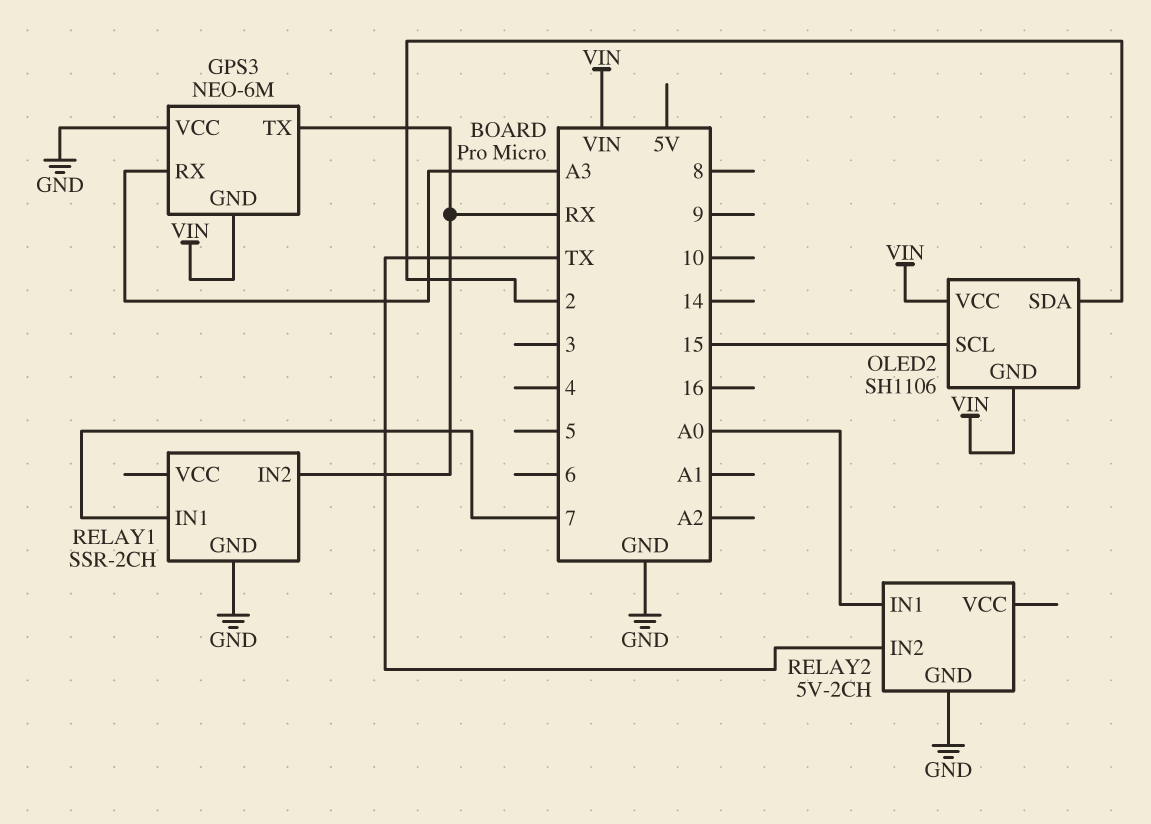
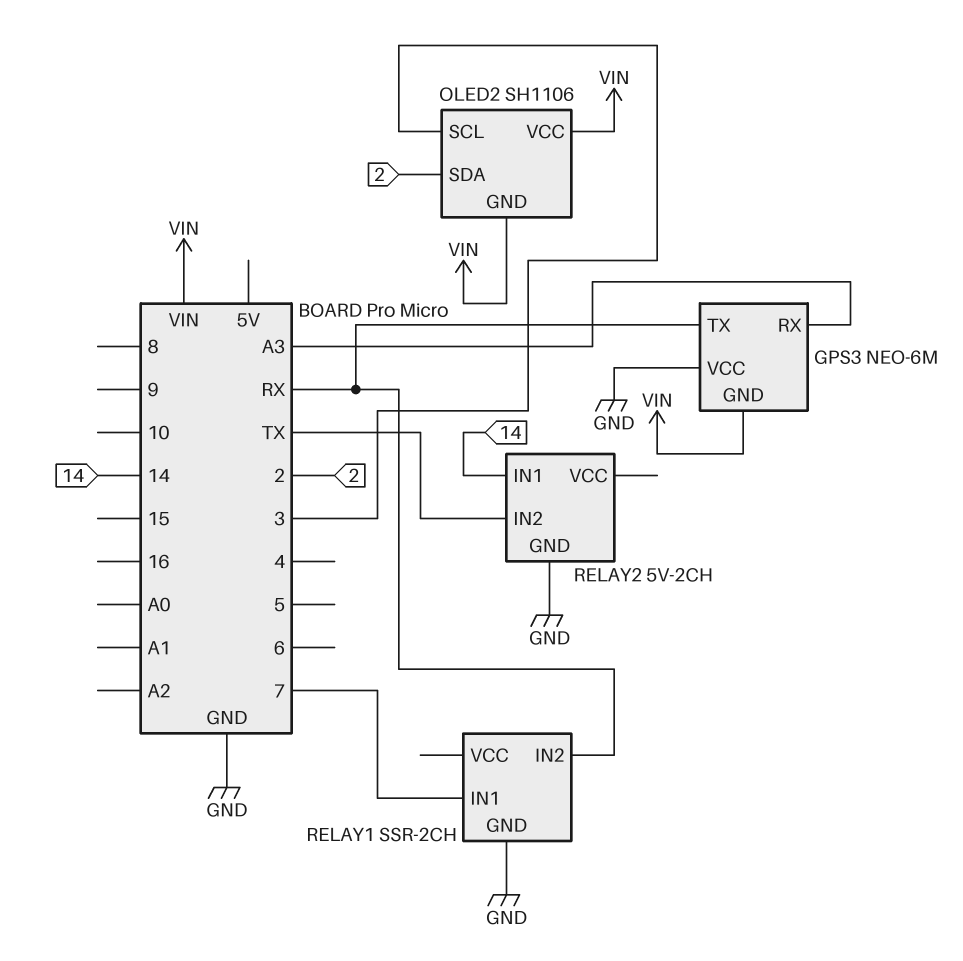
OLED2 pin SCL: 15 -> 3
RELAY2 pin IN1: A0 -> 14

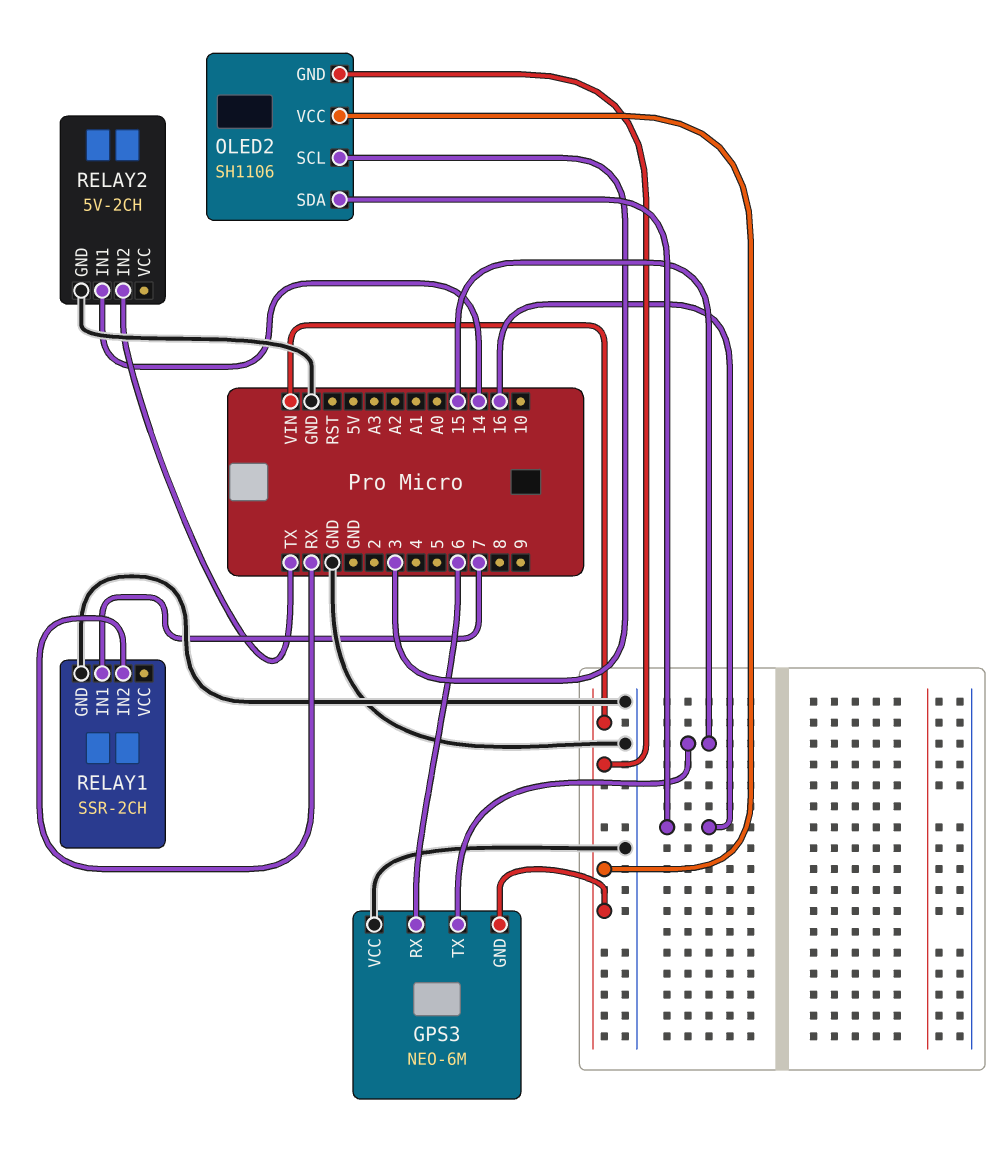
GPS3 pin RX: A3 -> 6
GPS3 pin TX: RX -> 15
OLED2 pin SDA: 2 -> 16

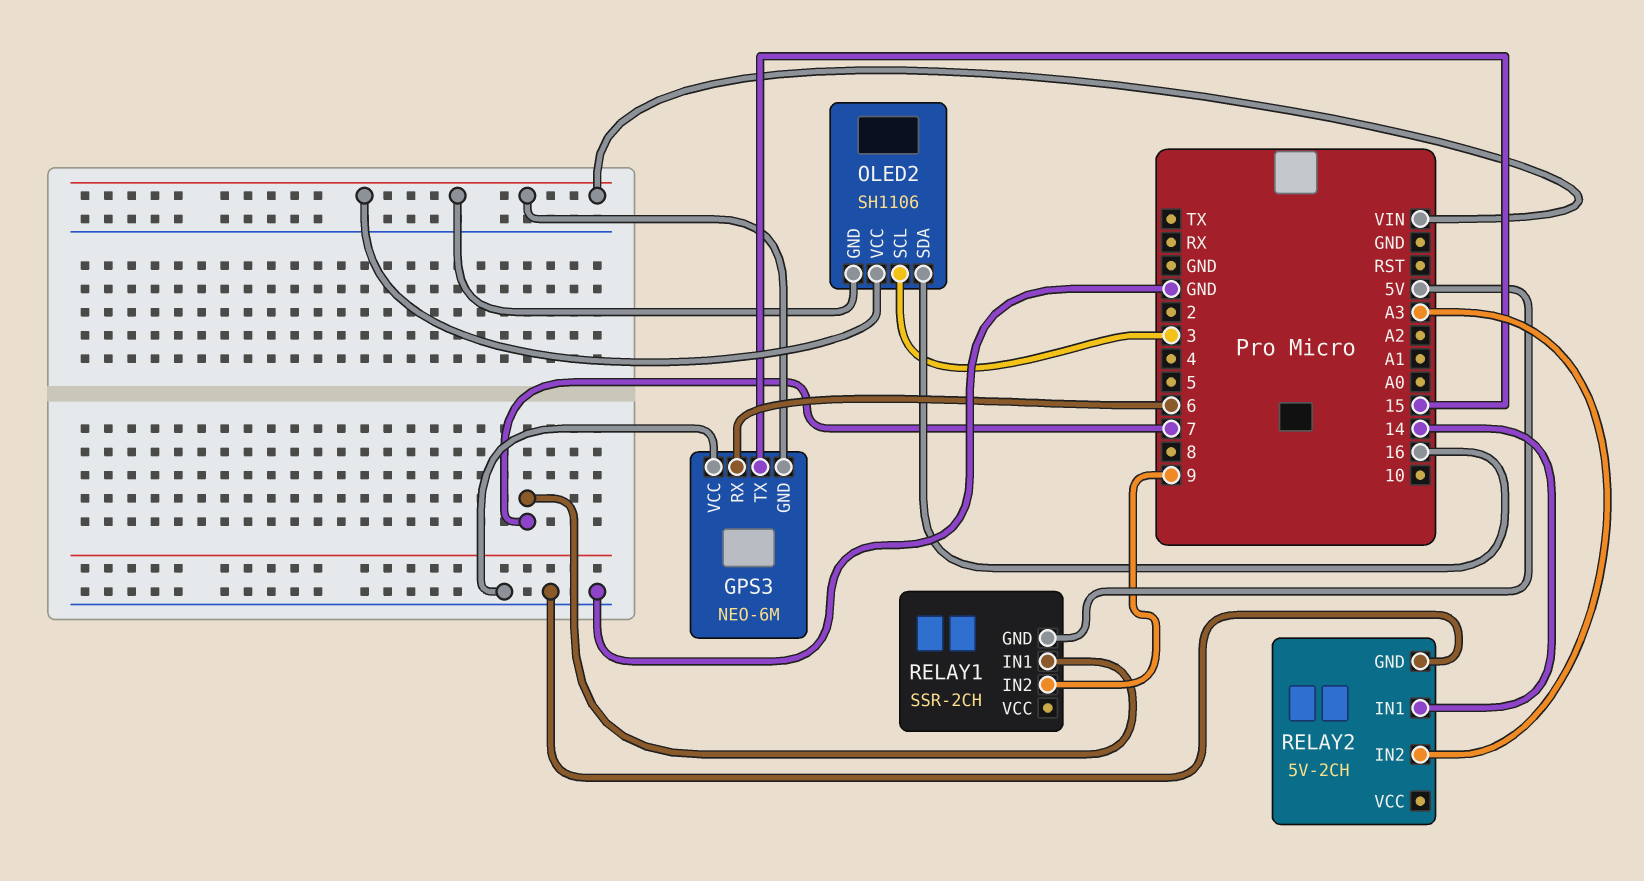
RELAY1 pin GND: GND -> 5V
RELAY1 pin IN2: RX -> 9
RELAY2 pin IN2: TX -> A3

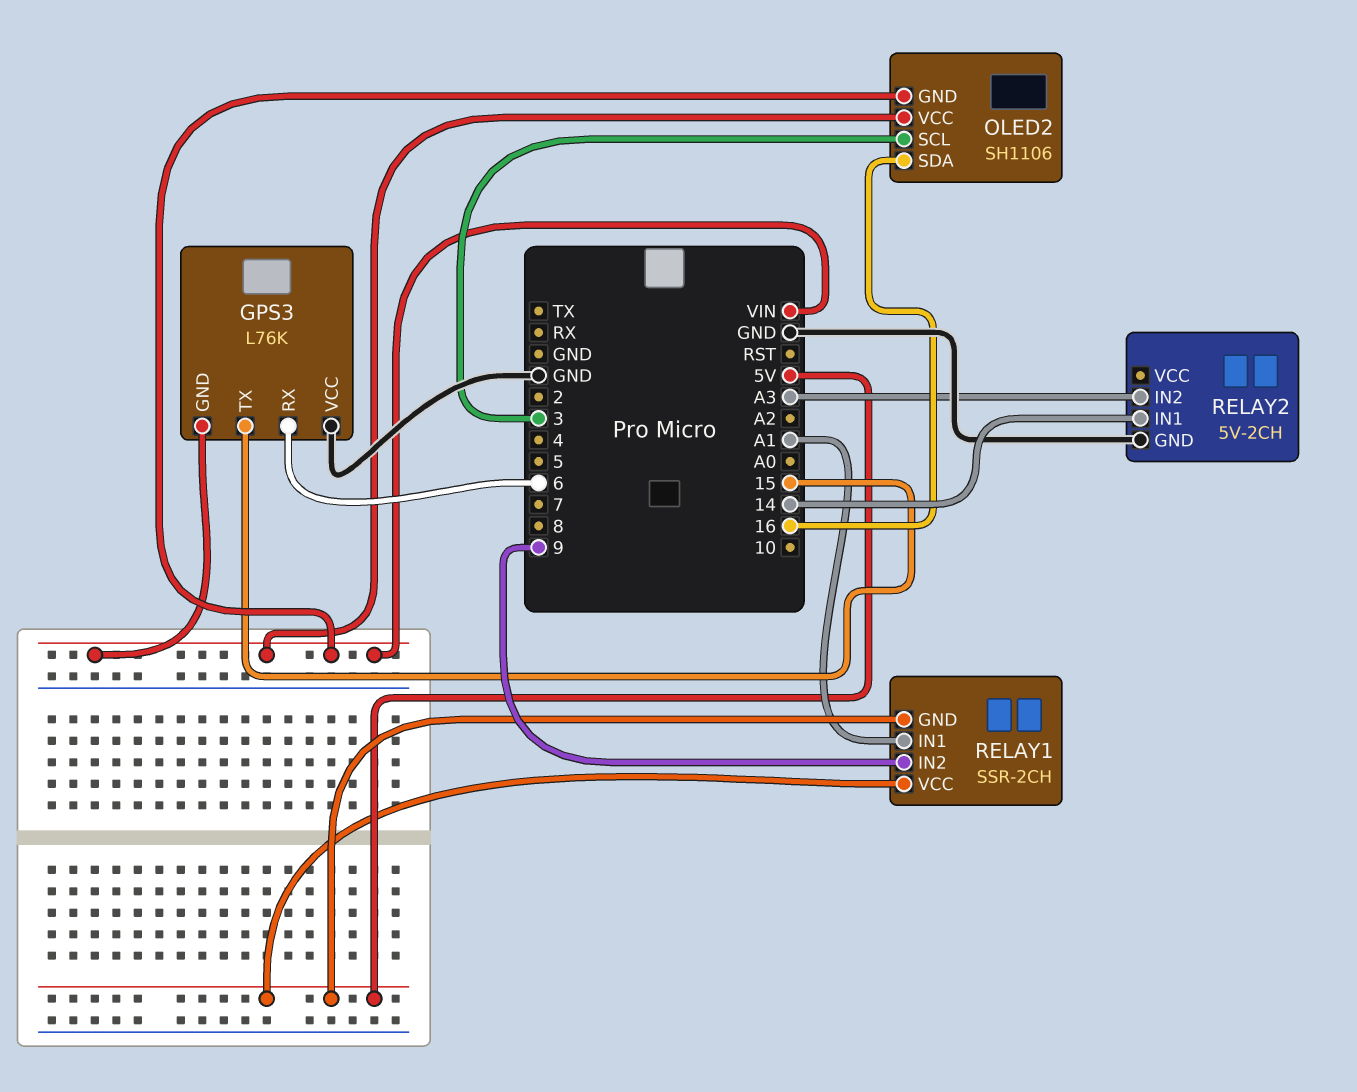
GPS3: NEO-6M -> L76K
RELAY1 pin IN1: 7 -> A1
RELAY1 pin VCC: none -> 5V

